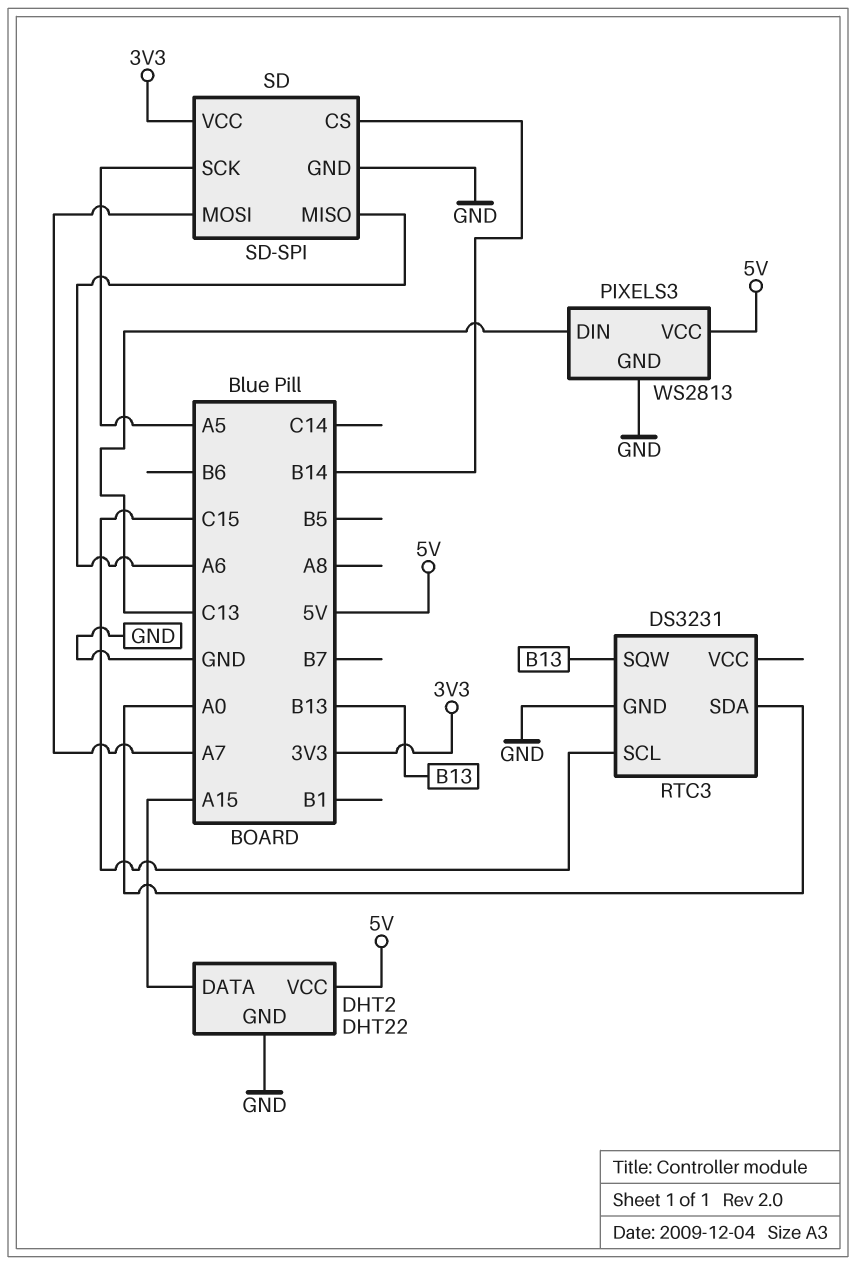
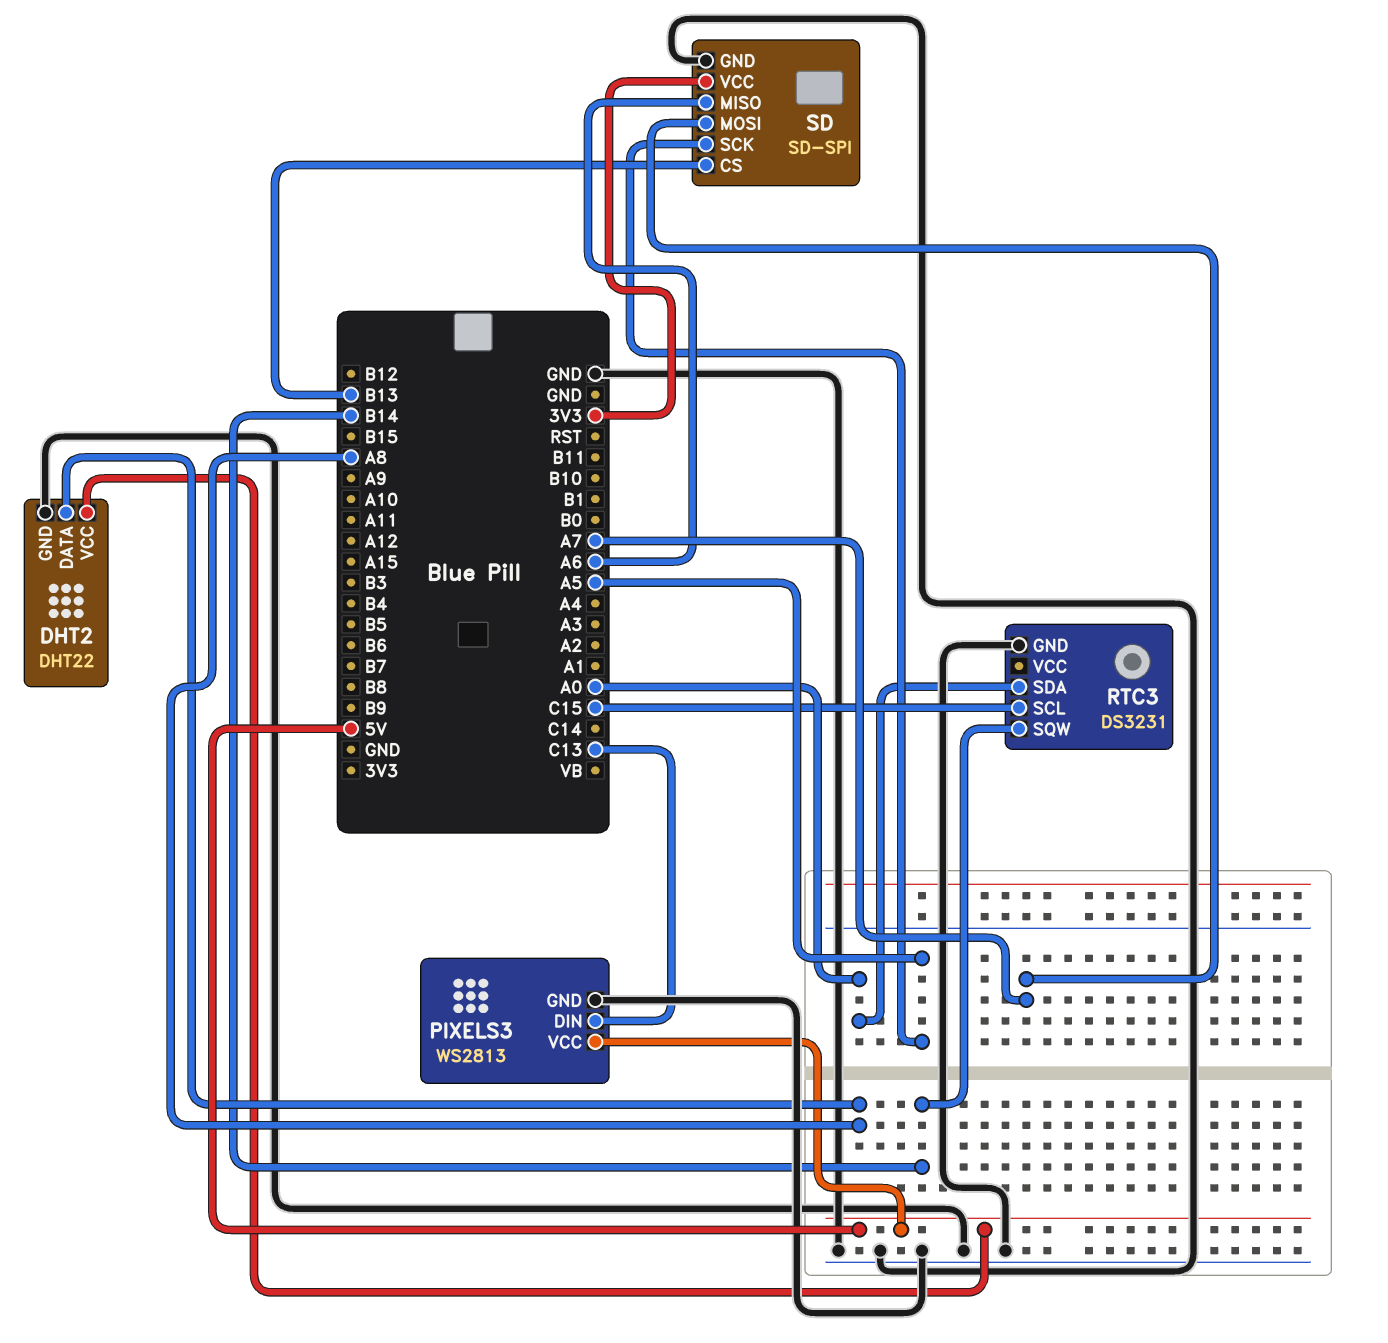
DHT2 pin DATA: A15 -> A8
RTC3 pin SQW: B13 -> B14
SD pin CS: B14 -> B13

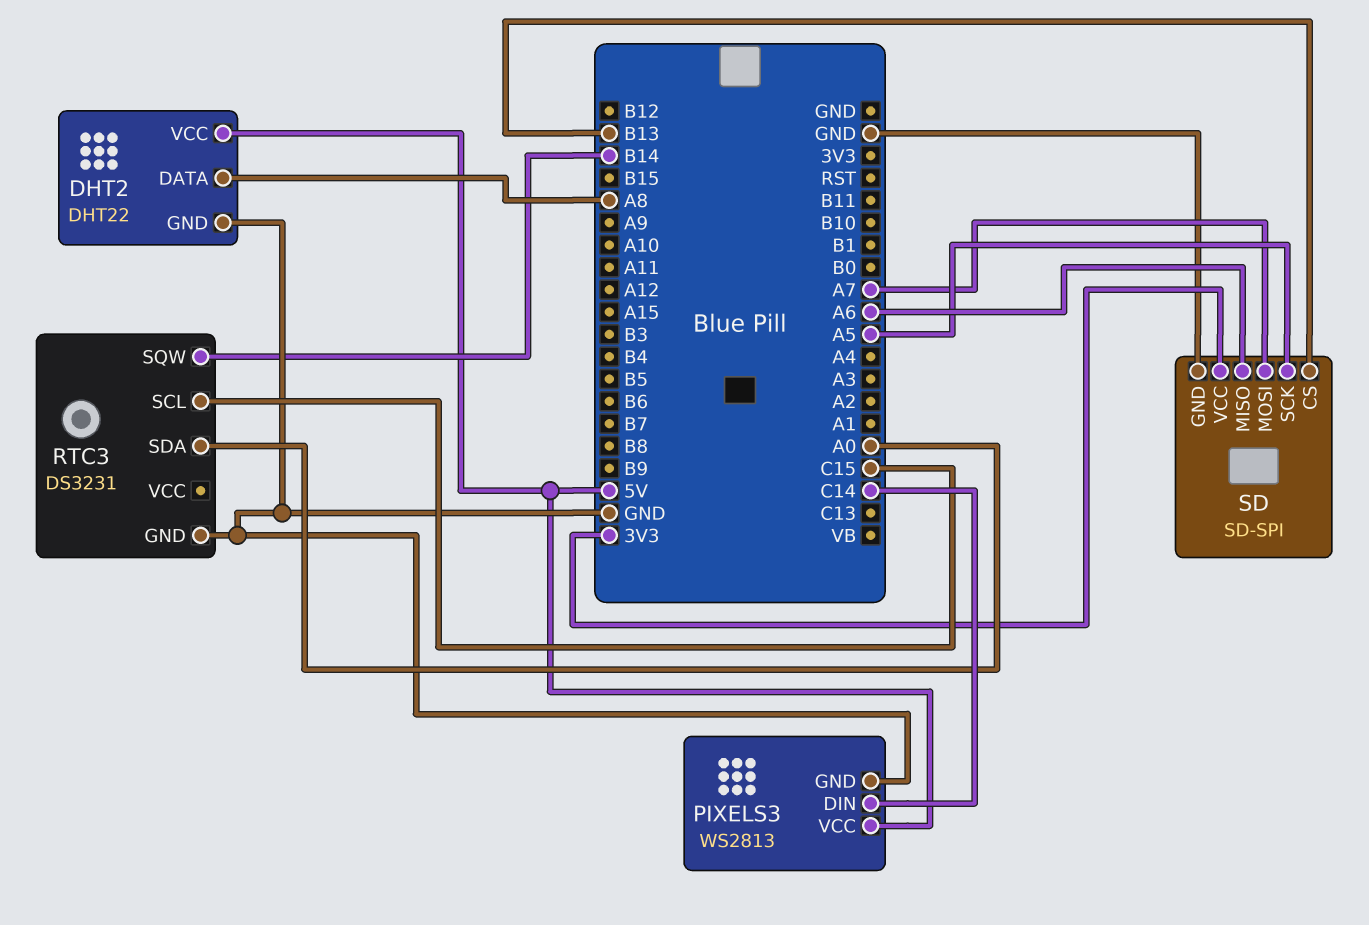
PIXELS3 pin DIN: C13 -> C14

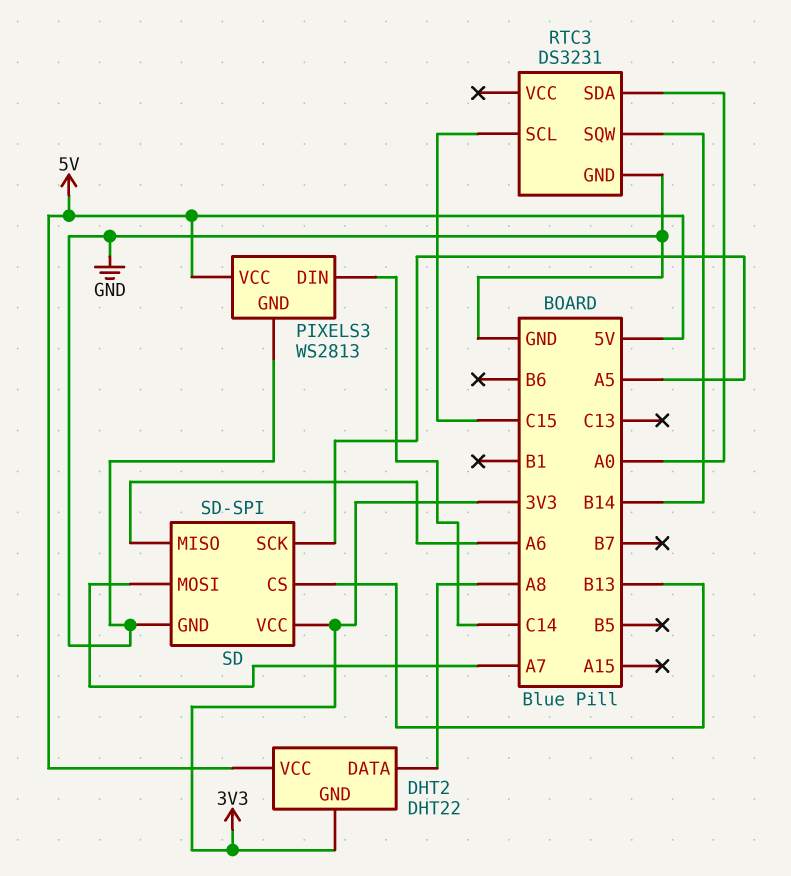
DHT2 pin GND: GND -> 3V3

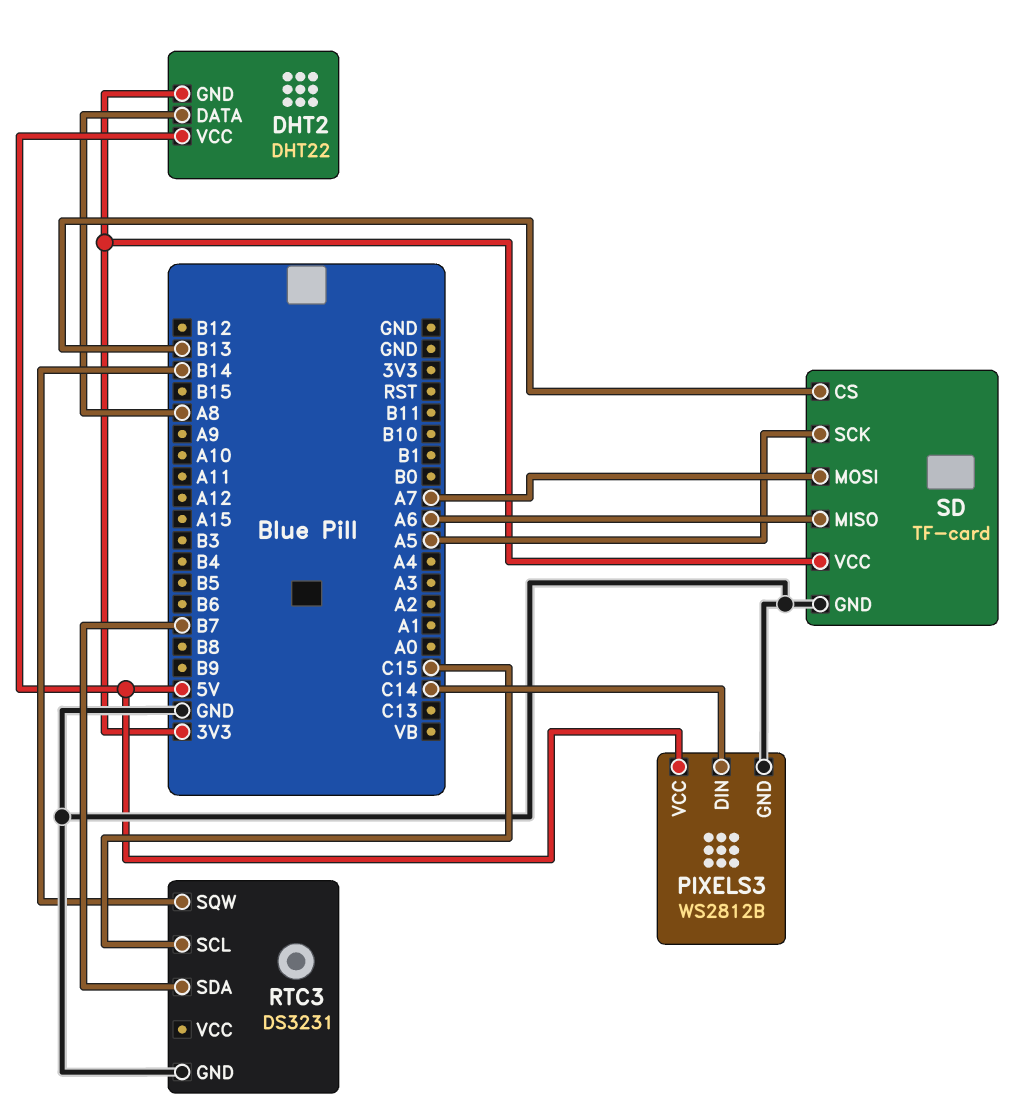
PIXELS3: WS2813 -> WS2812B
RTC3 pin SDA: A0 -> B7
SD: SD-SPI -> TF-card

